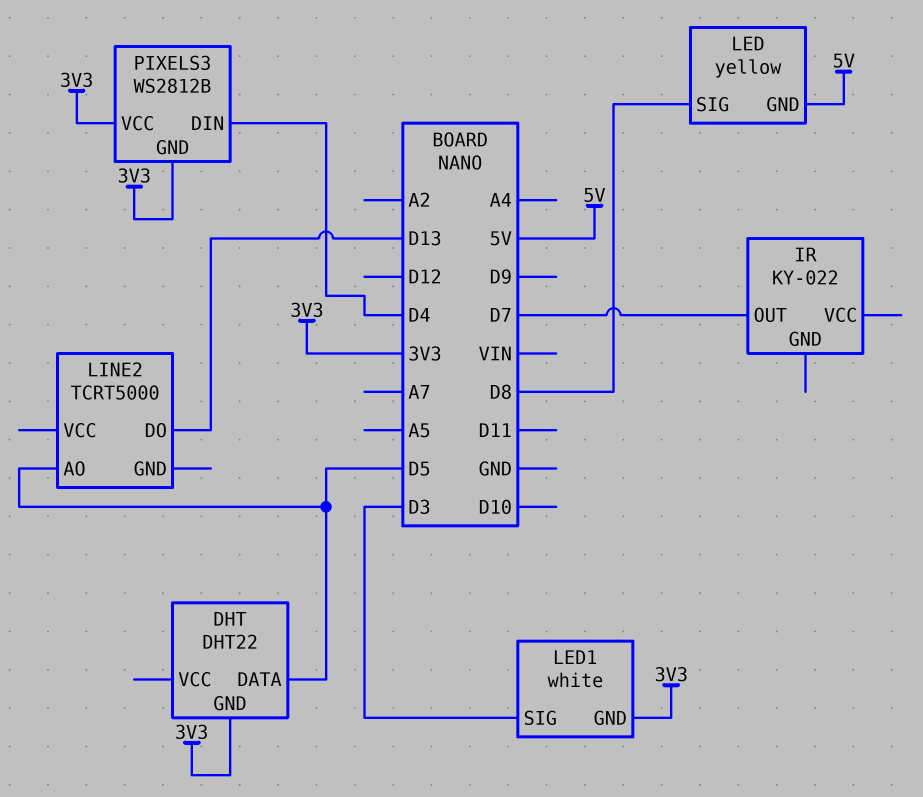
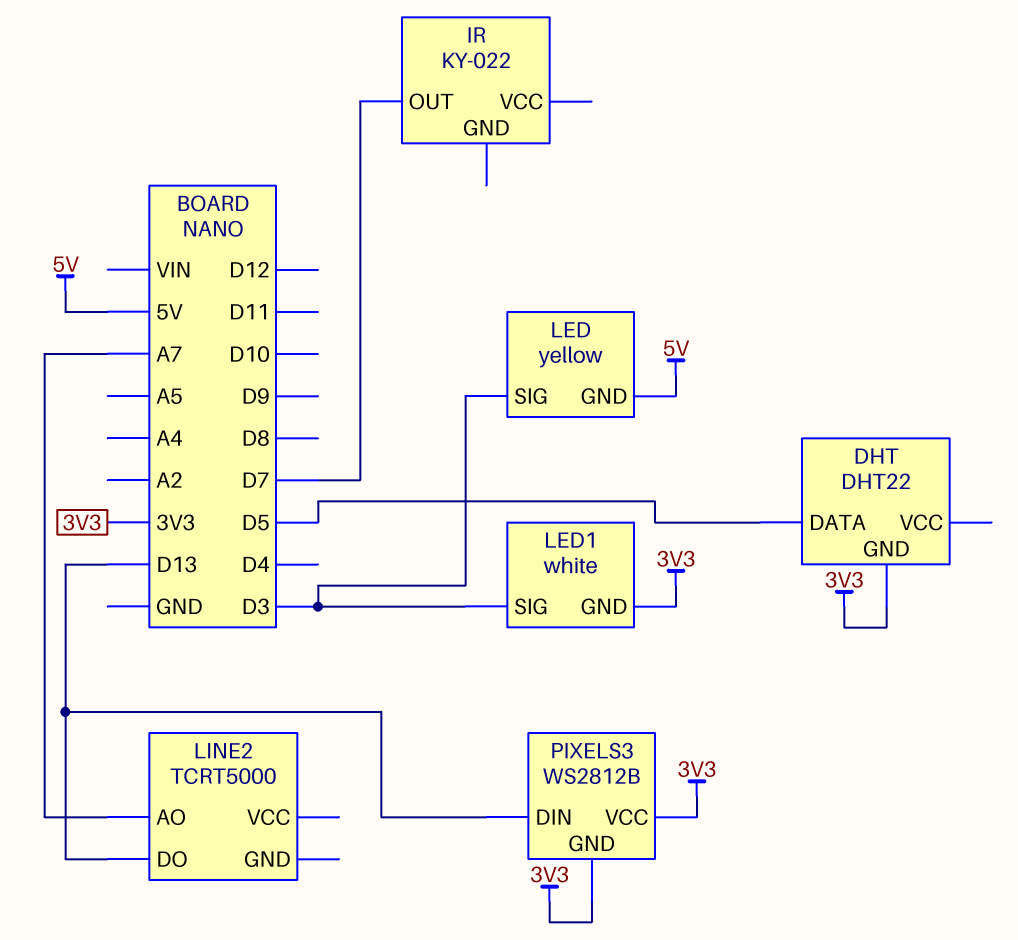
LED pin SIG: D8 -> D3
LINE2 pin AO: D5 -> A7
PIXELS3 pin DIN: D4 -> D13

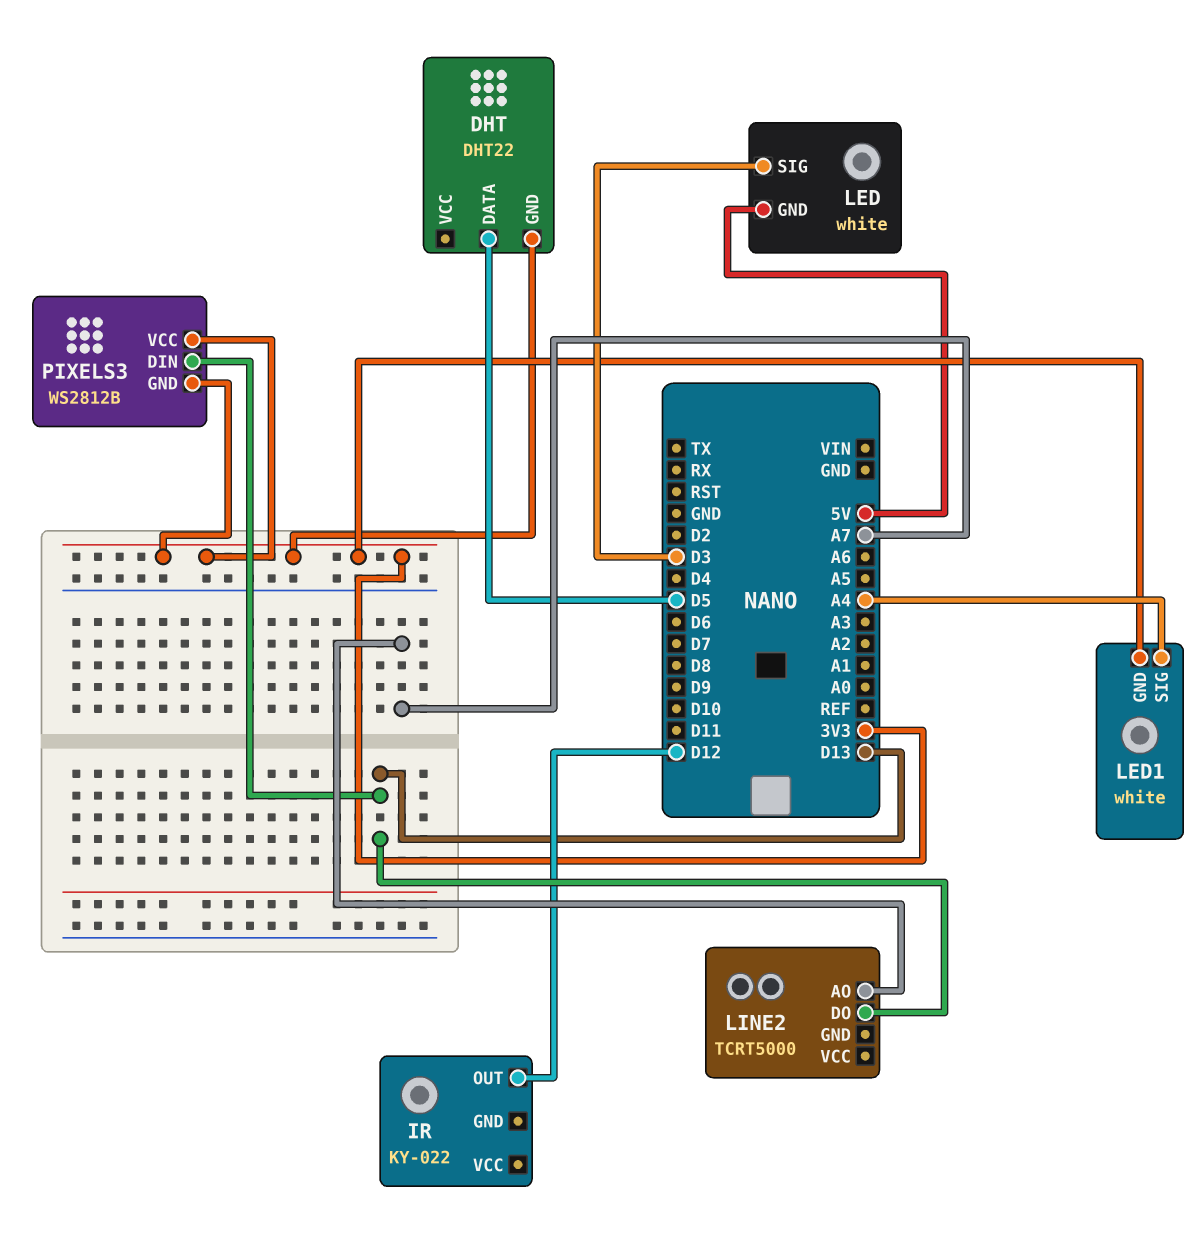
IR pin OUT: D7 -> D12
LED: yellow -> white
LED1 pin SIG: D3 -> A4

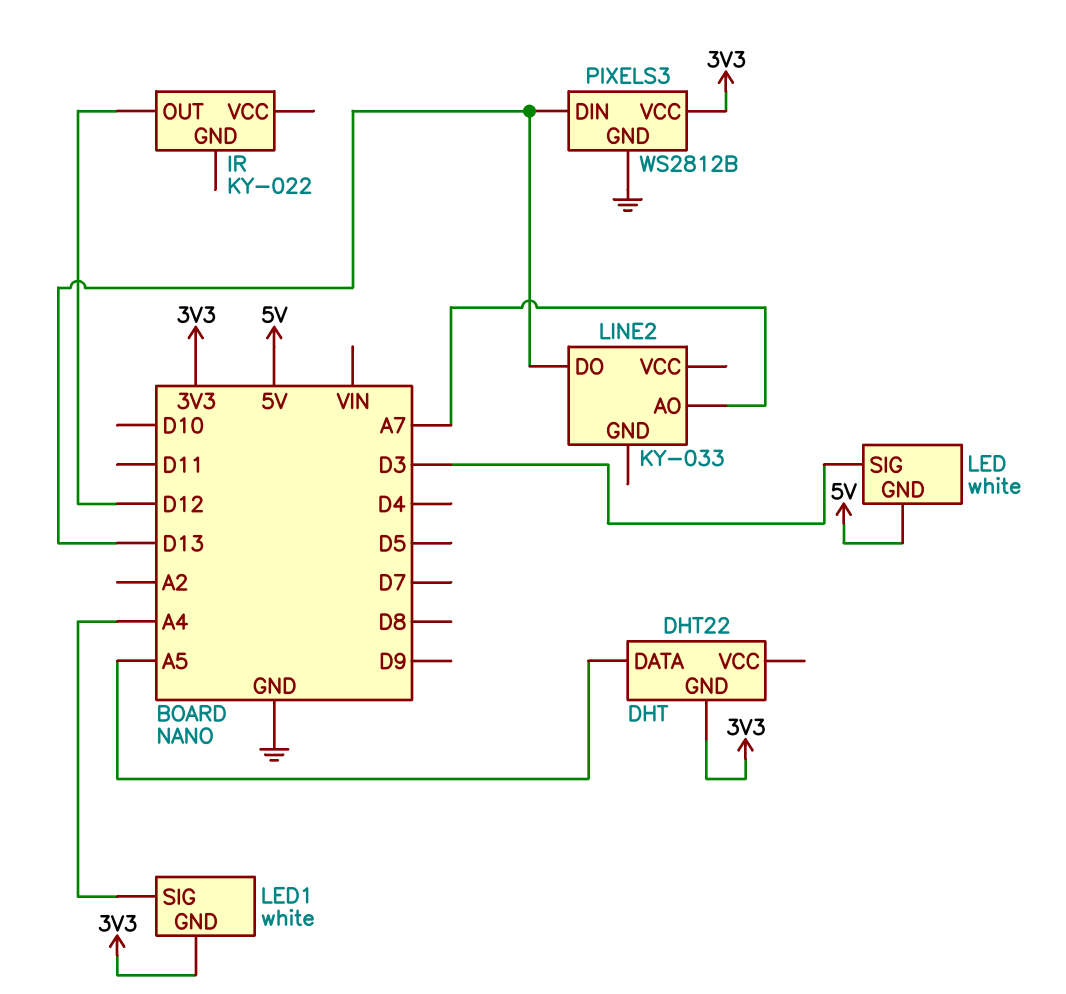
DHT pin DATA: D5 -> A5
LINE2: TCRT5000 -> KY-033
PIXELS3 pin GND: 3V3 -> GND

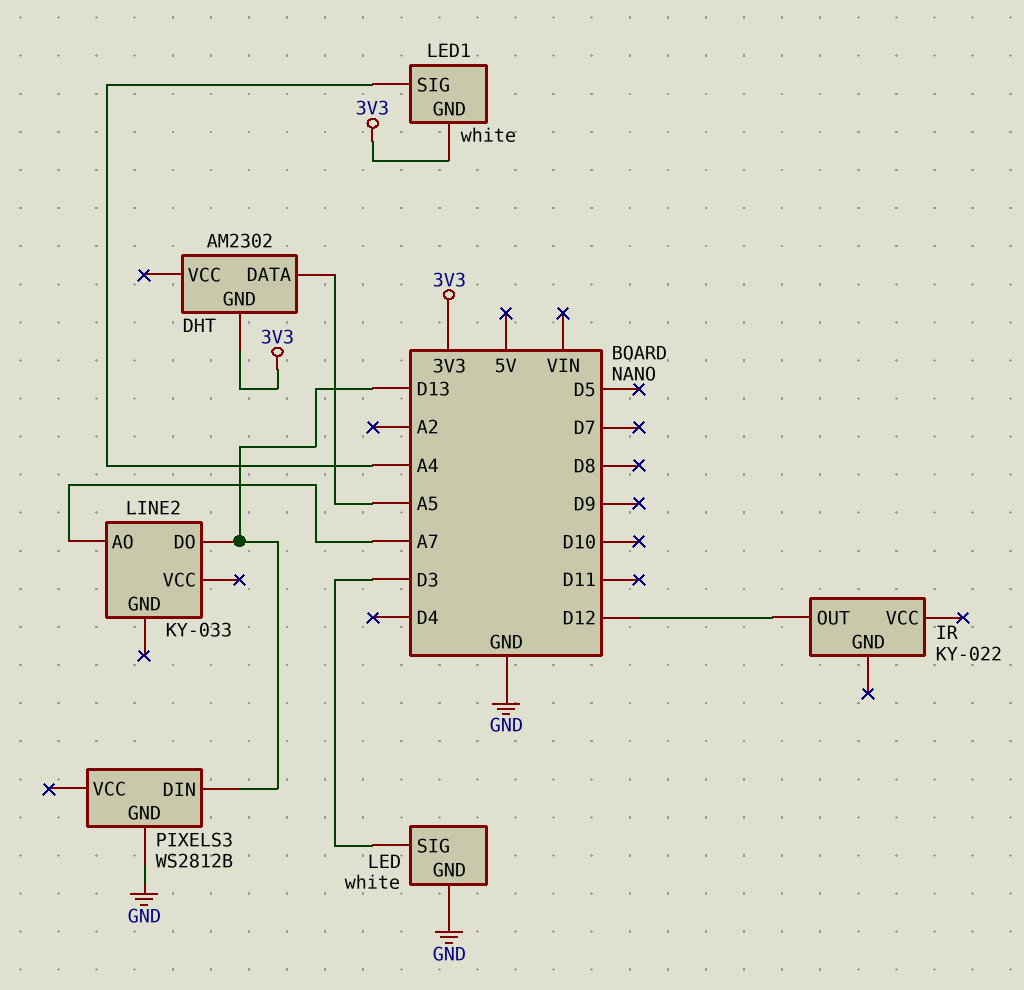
DHT: DHT22 -> AM2302
LED pin GND: 5V -> GND
PIXELS3 pin VCC: 3V3 -> none

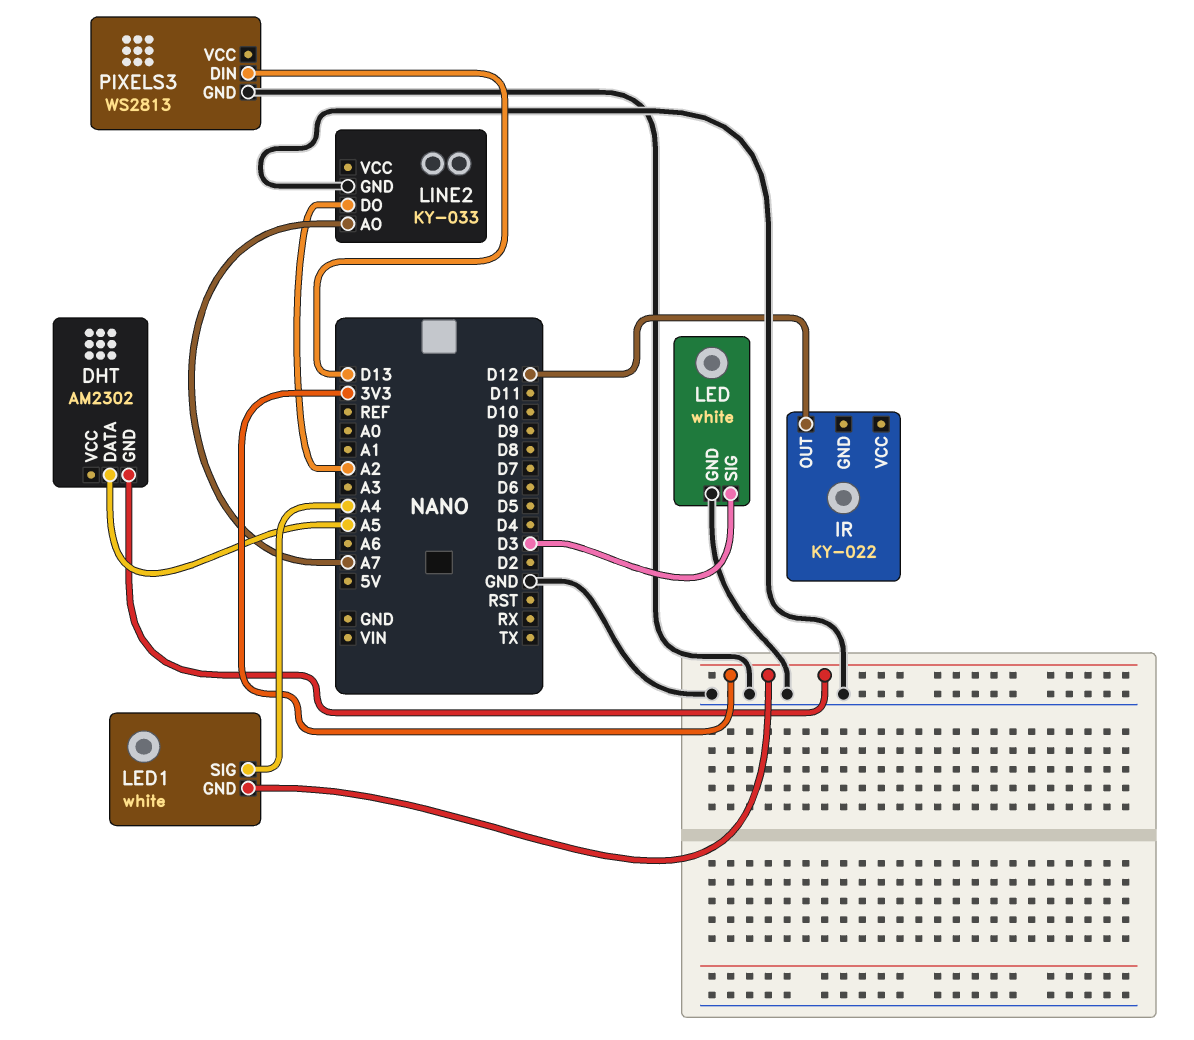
LINE2 pin DO: D13 -> A2
LINE2 pin GND: none -> GND
PIXELS3: WS2812B -> WS2813

